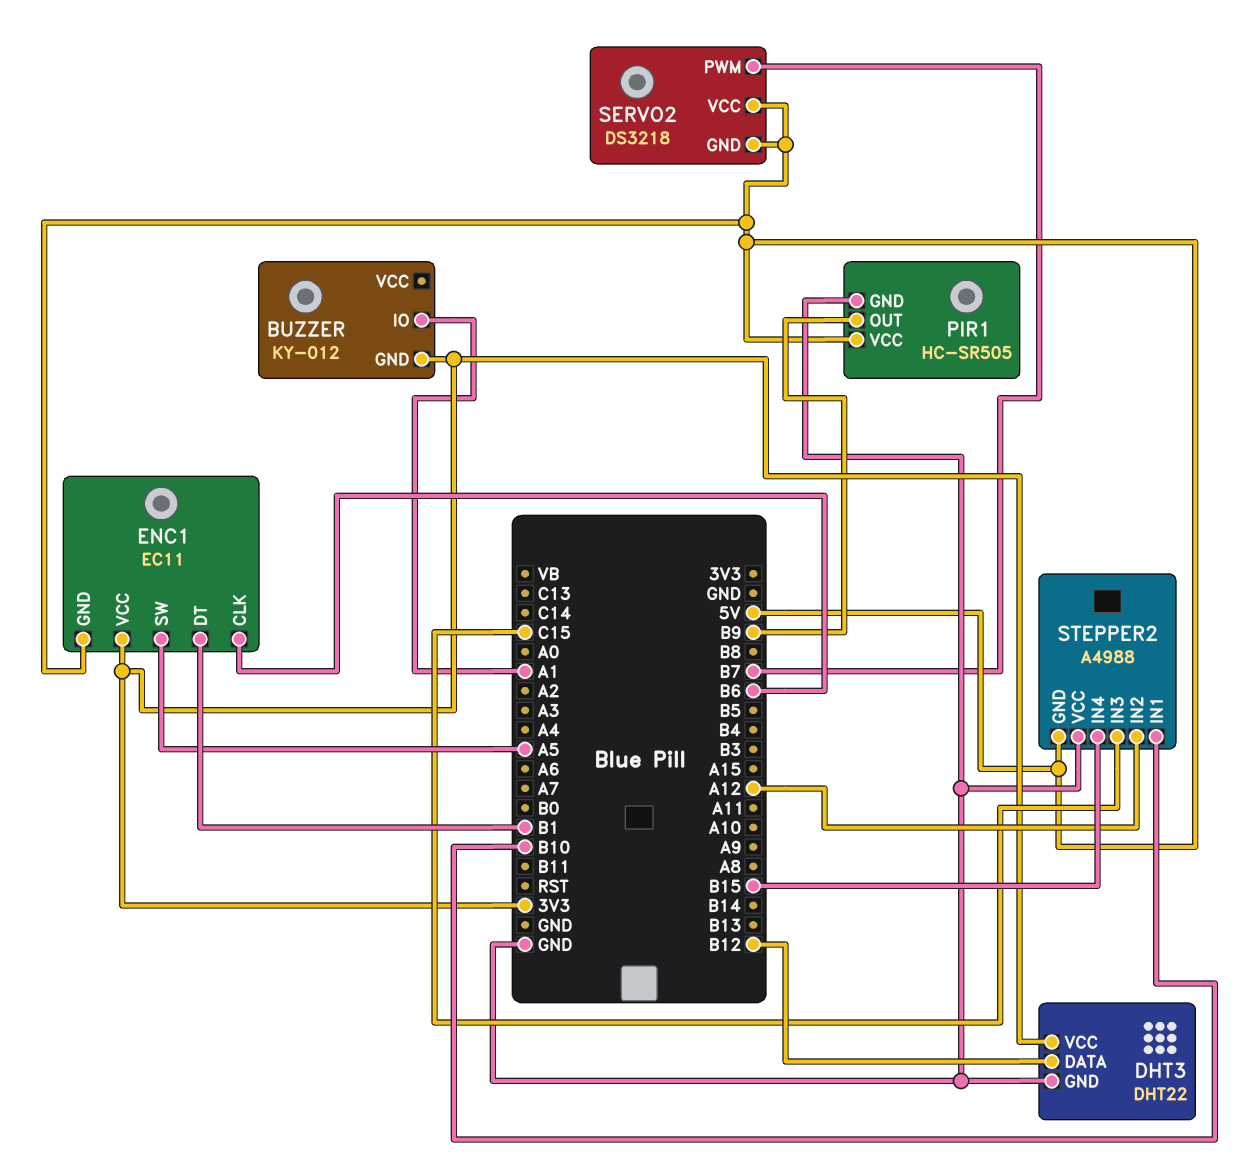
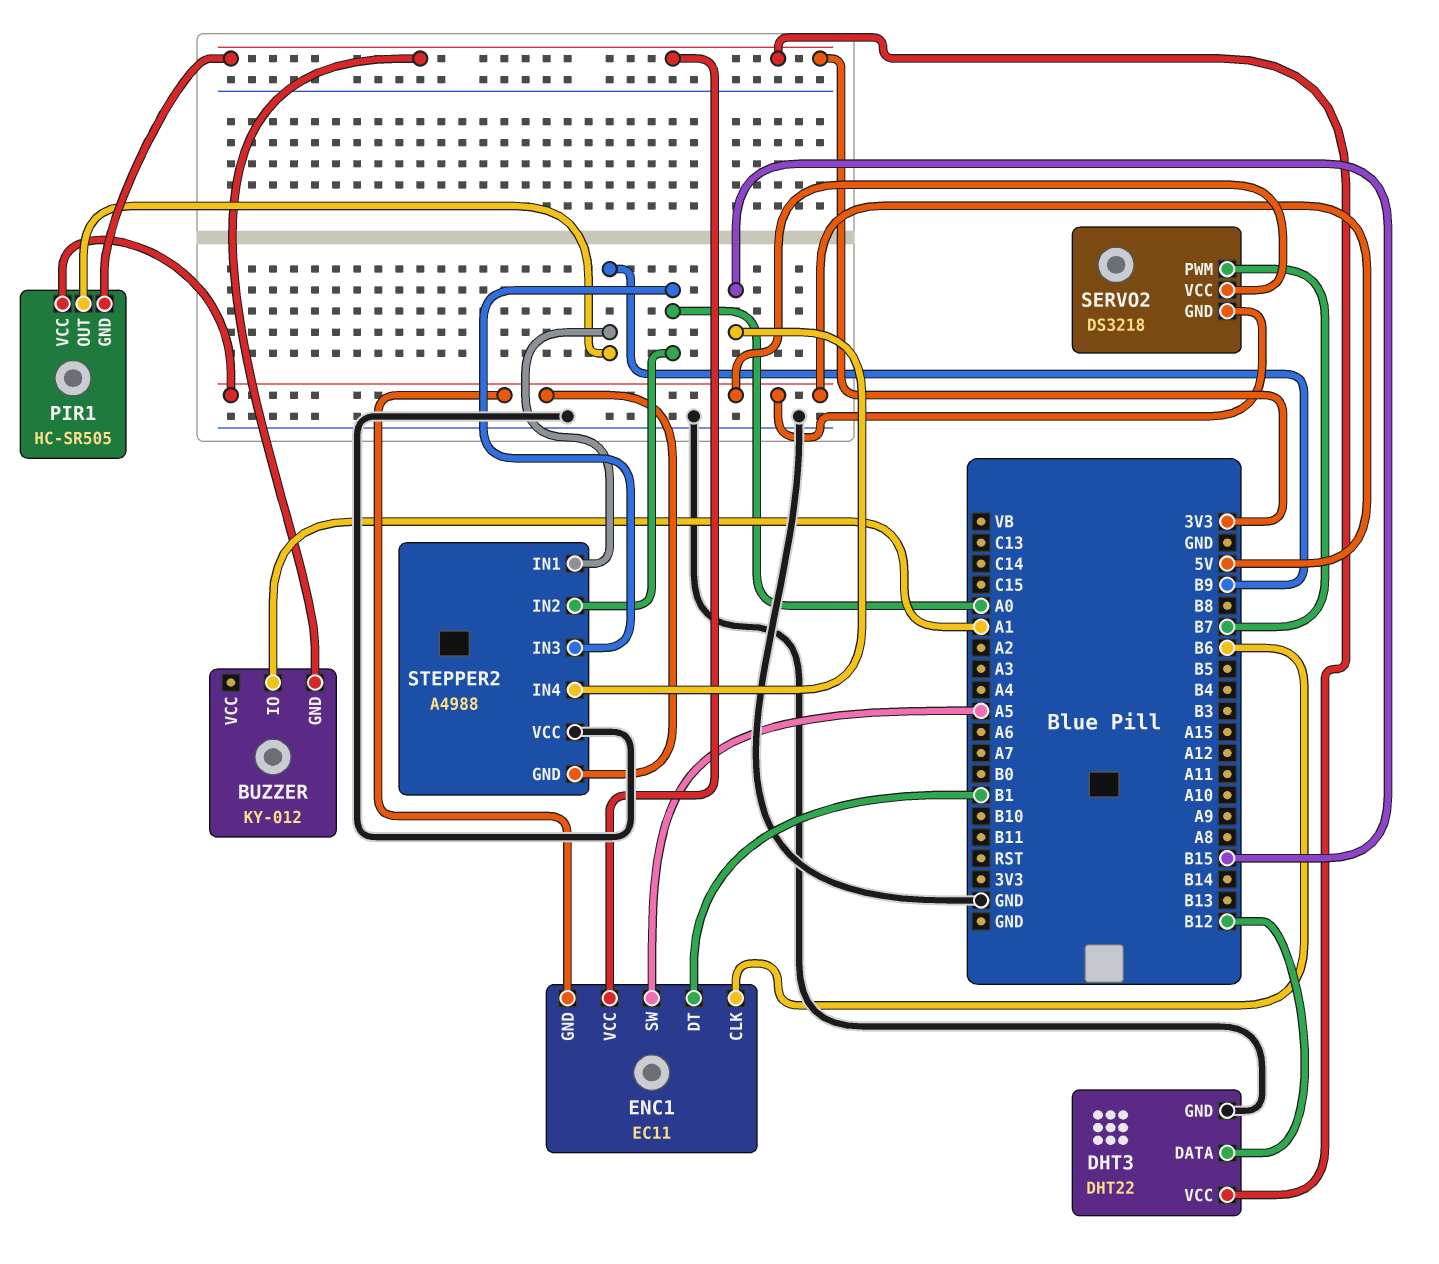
PIR1 pin GND: GND -> 3V3
STEPPER2 pin IN1: B10 -> B9
STEPPER2 pin IN2: A12 -> A0
STEPPER2 pin IN3: C15 -> A0

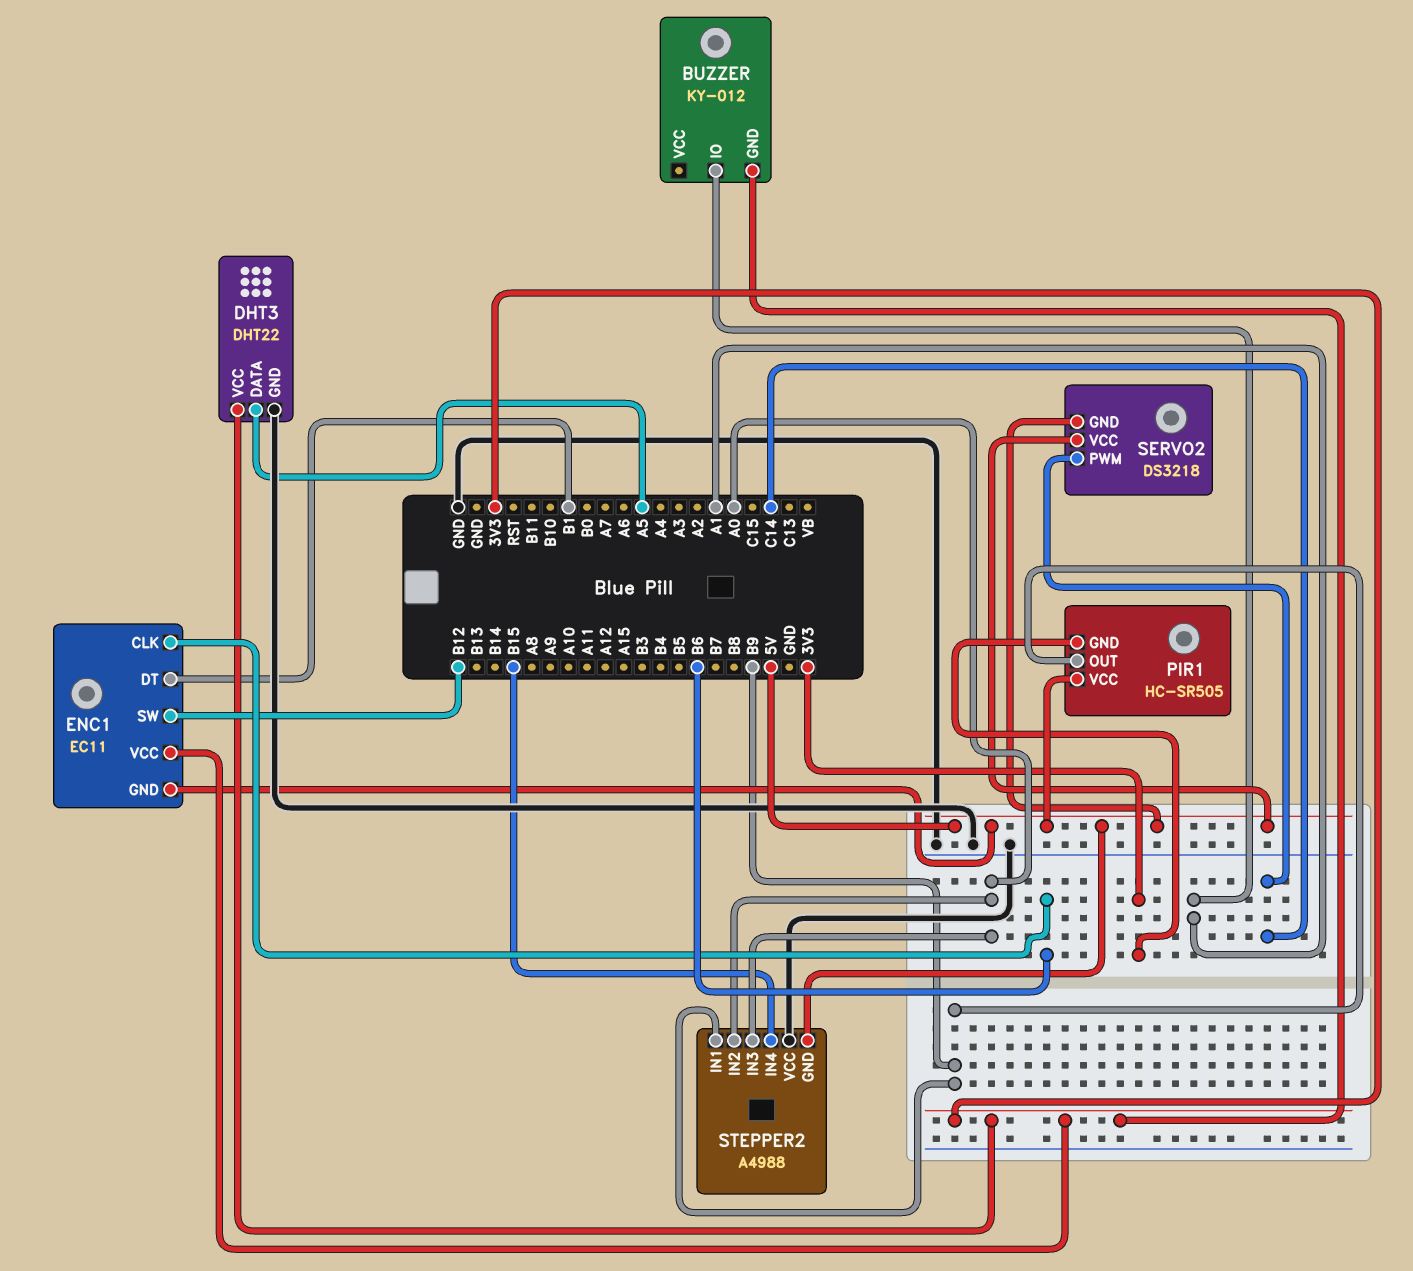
DHT3 pin DATA: B12 -> A5
ENC1 pin SW: A5 -> B12
SERVO2 pin PWM: B7 -> C14

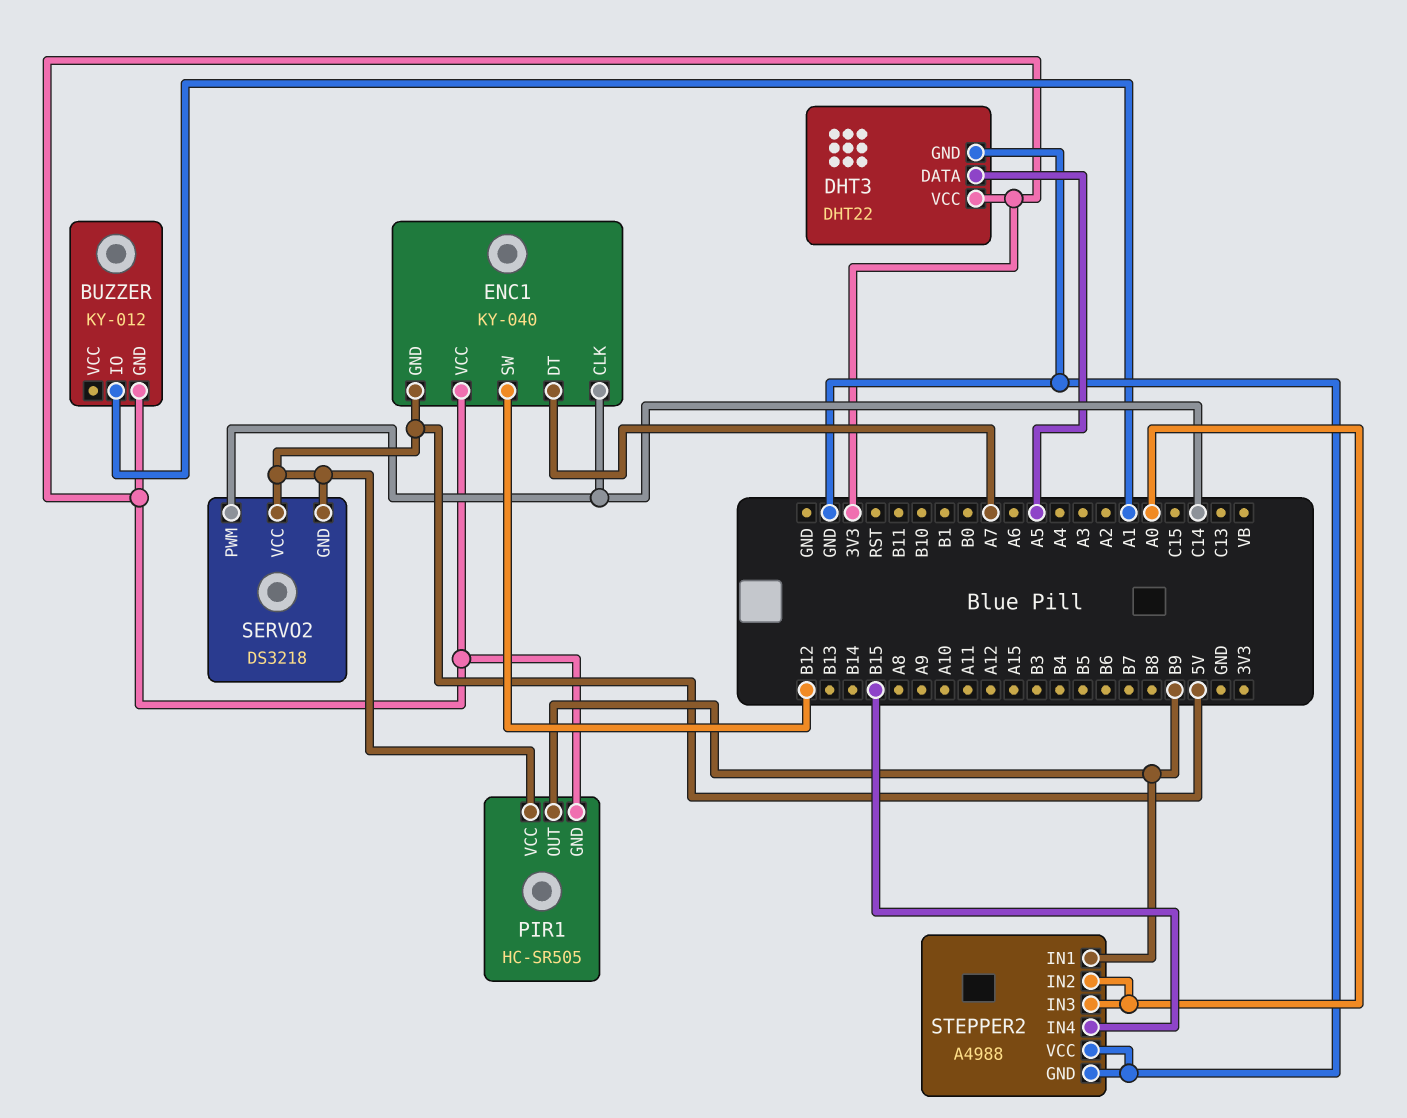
ENC1: EC11 -> KY-040
ENC1 pin CLK: B6 -> C14
ENC1 pin DT: B1 -> A7
STEPPER2 pin GND: 5V -> GND

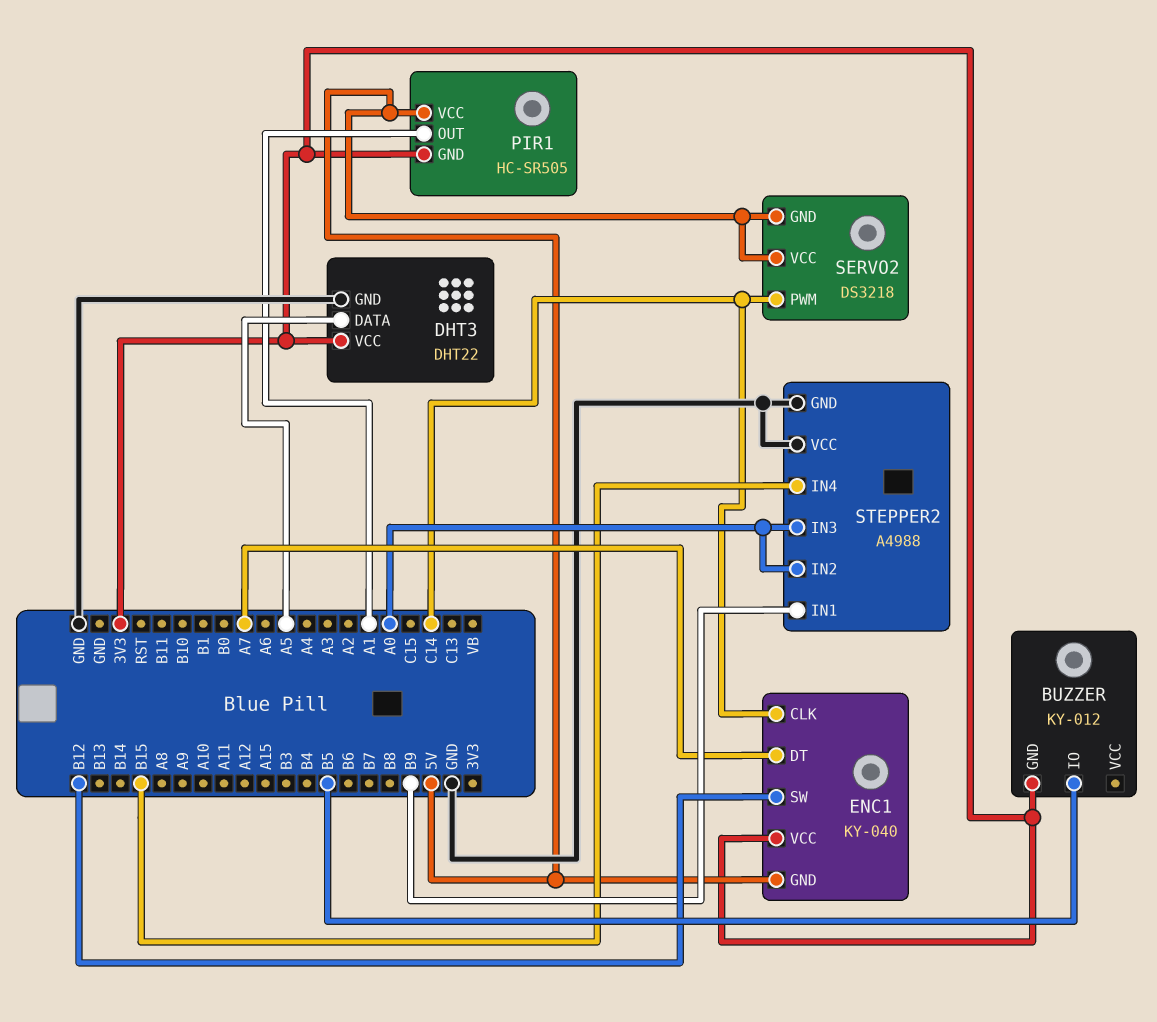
BUZZER pin IO: A1 -> B5
PIR1 pin OUT: B9 -> A1

